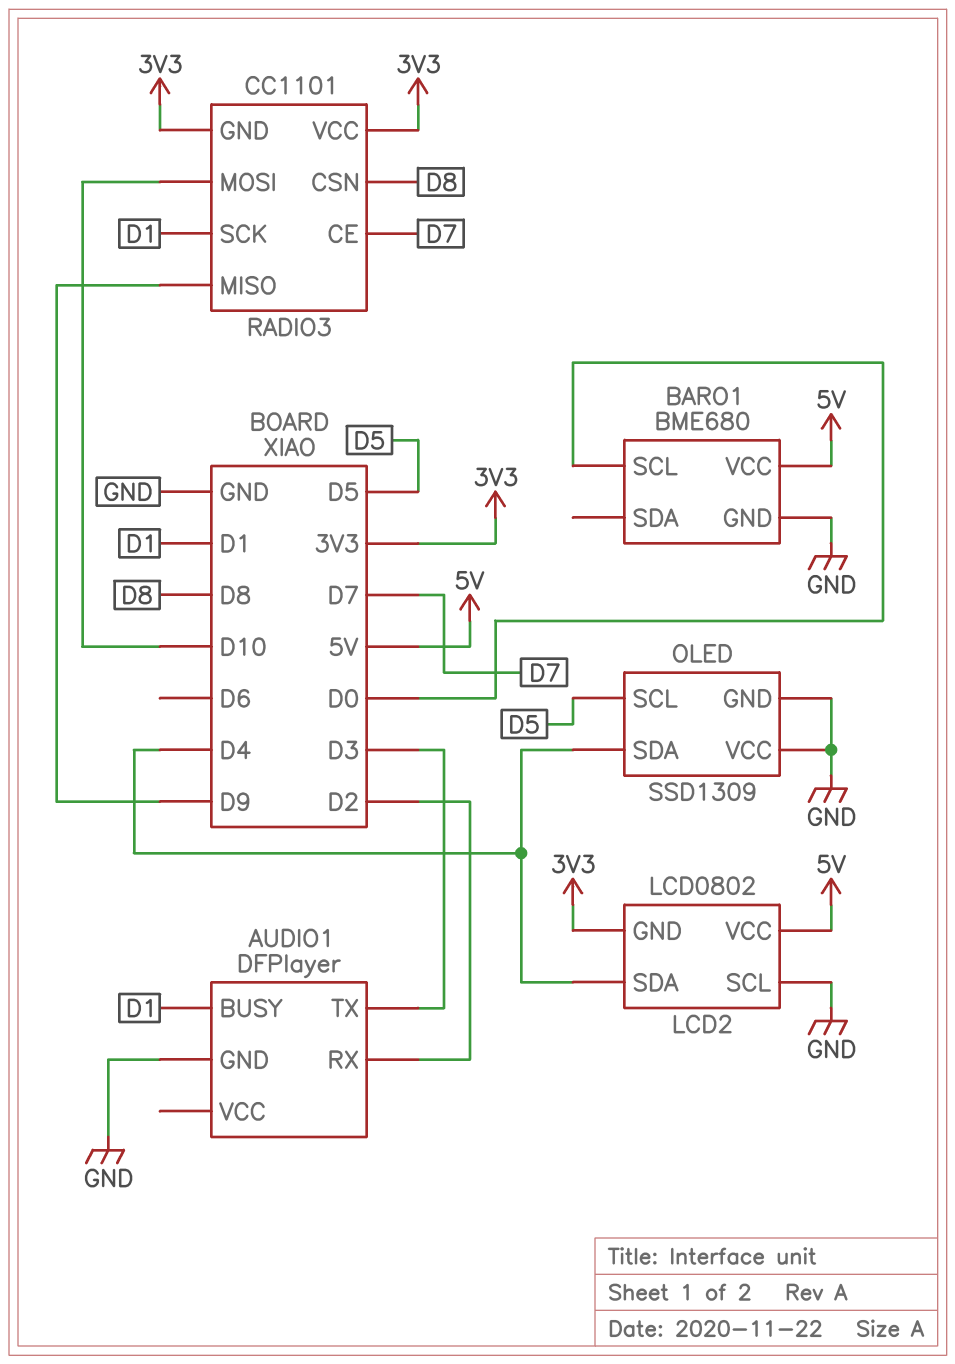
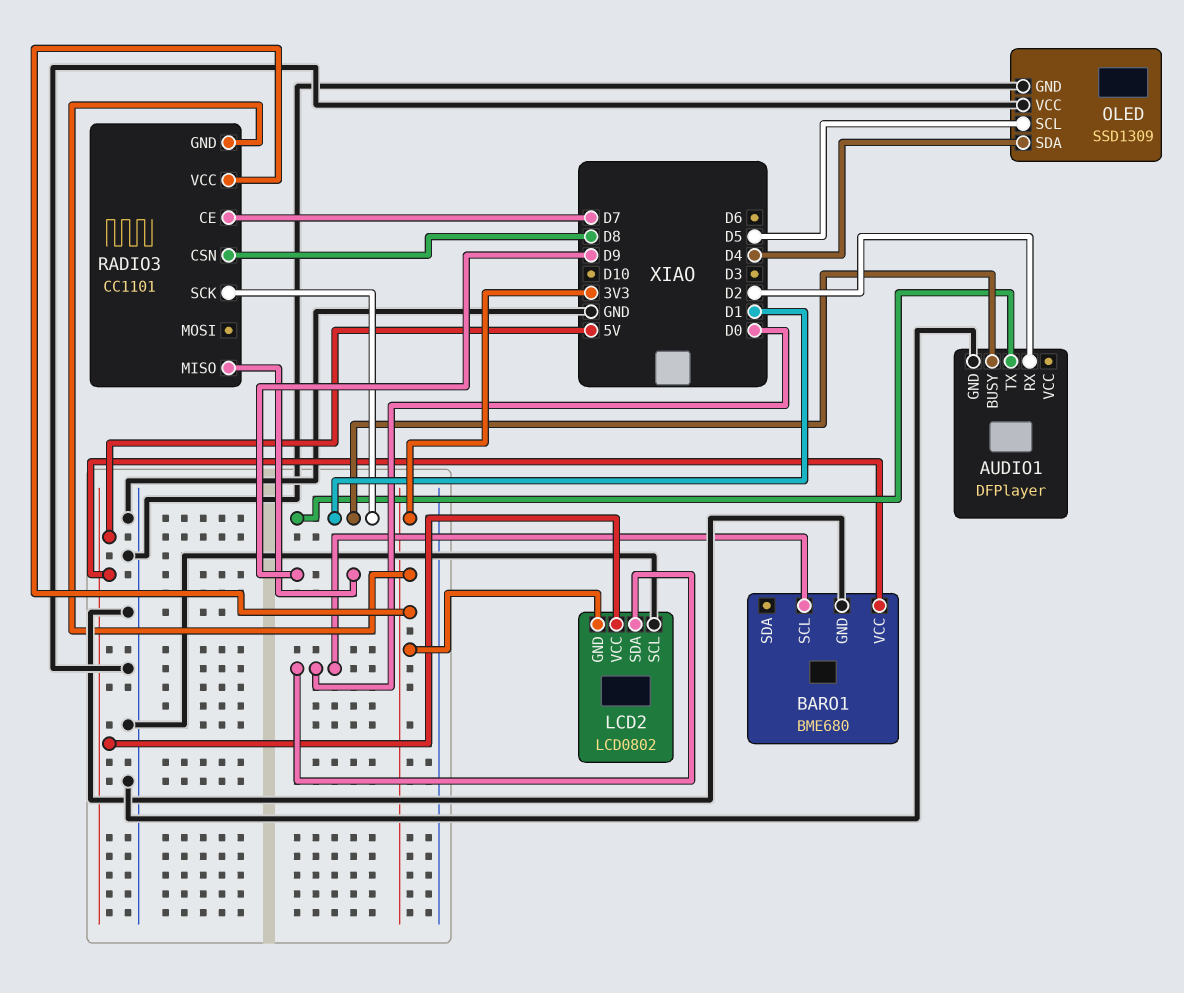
AUDIO1 pin TX: D3 -> D1
LCD2 pin SDA: D4 -> D0
RADIO3 pin MOSI: D10 -> none

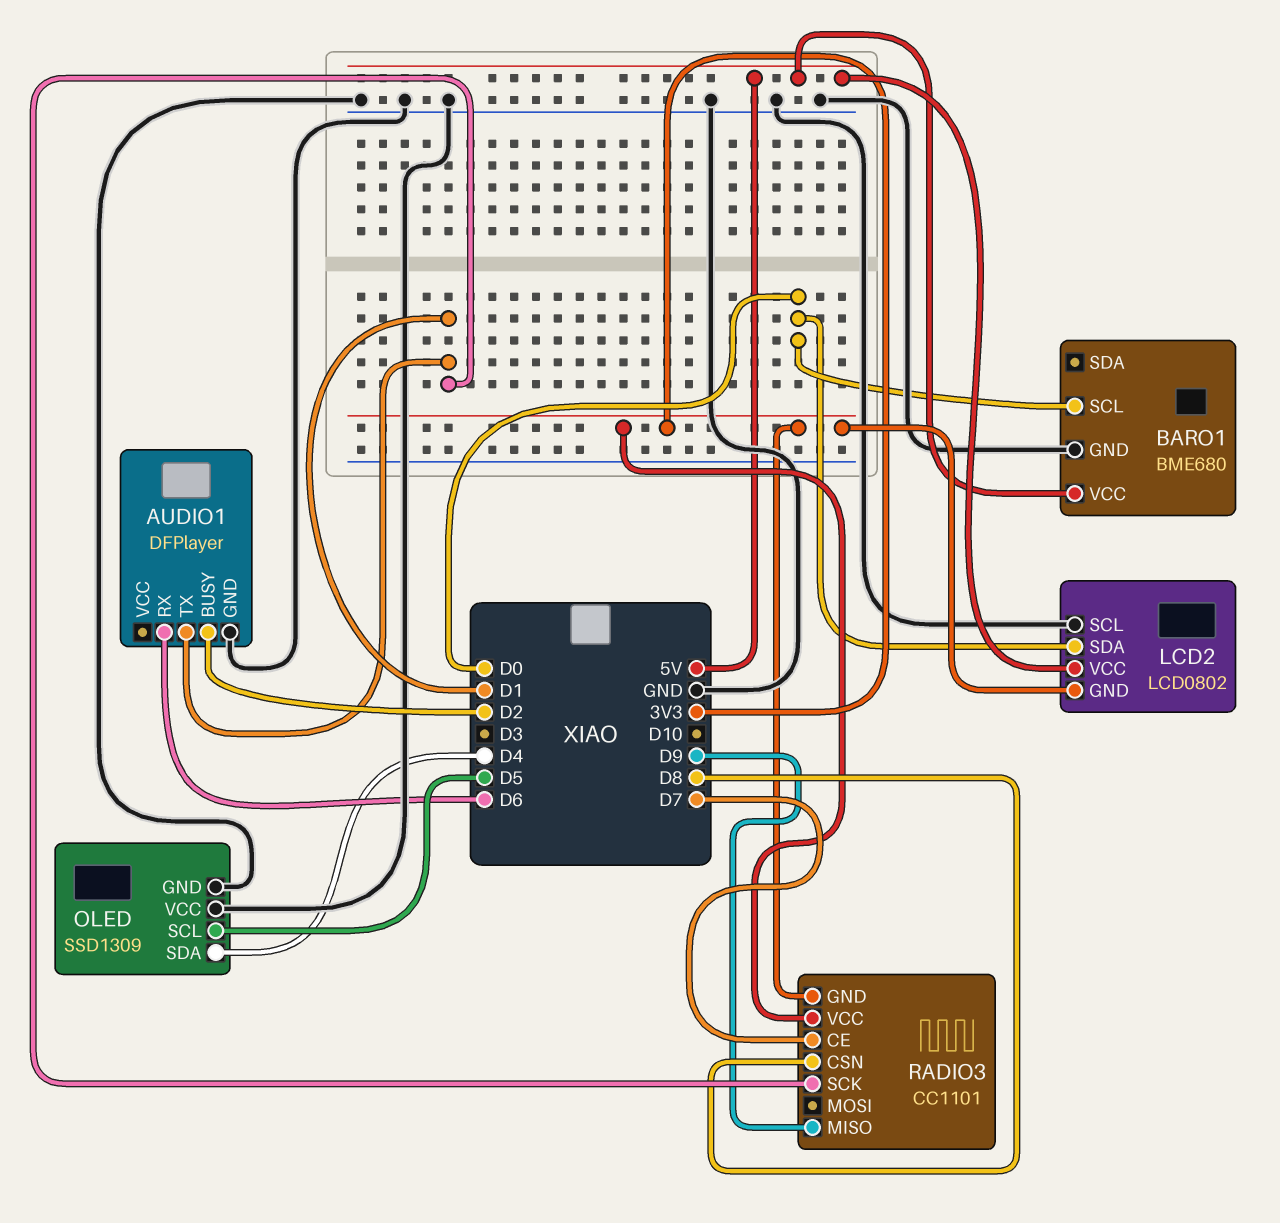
AUDIO1 pin BUSY: D1 -> D2
AUDIO1 pin RX: D2 -> D6

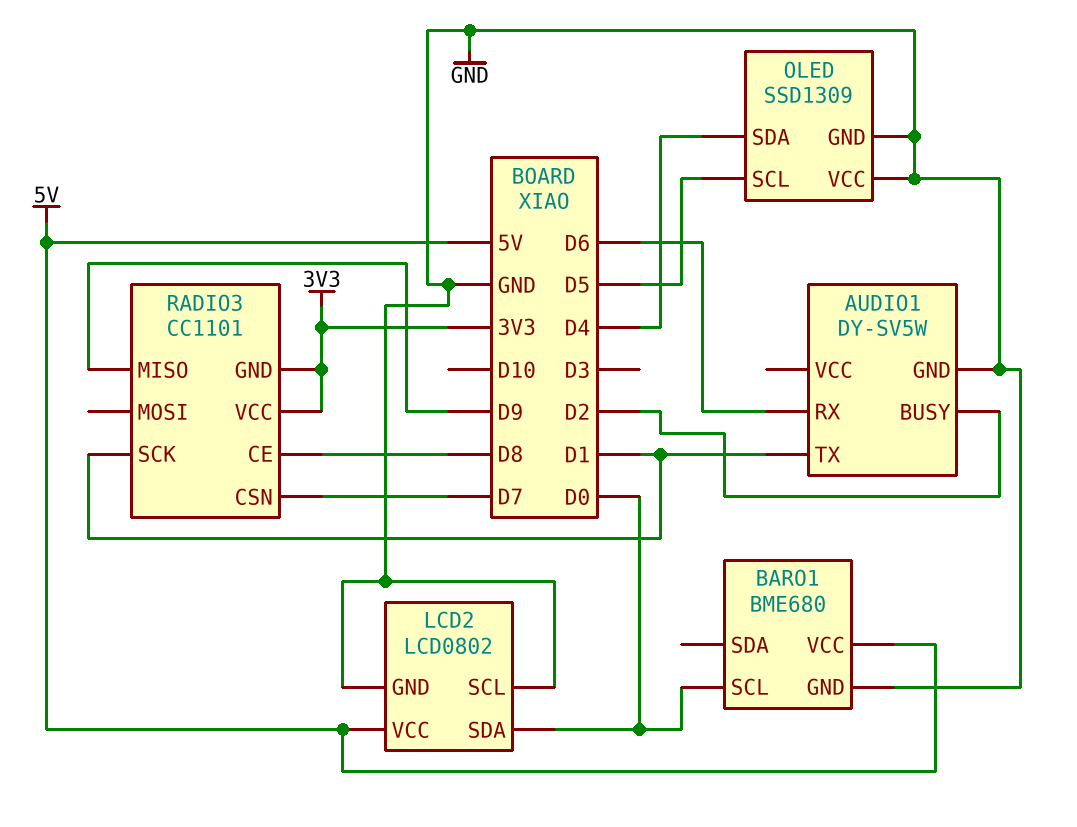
AUDIO1: DFPlayer -> DY-SV5W
LCD2 pin GND: 3V3 -> GND
RADIO3 pin CE: D7 -> D8
RADIO3 pin CSN: D8 -> D7

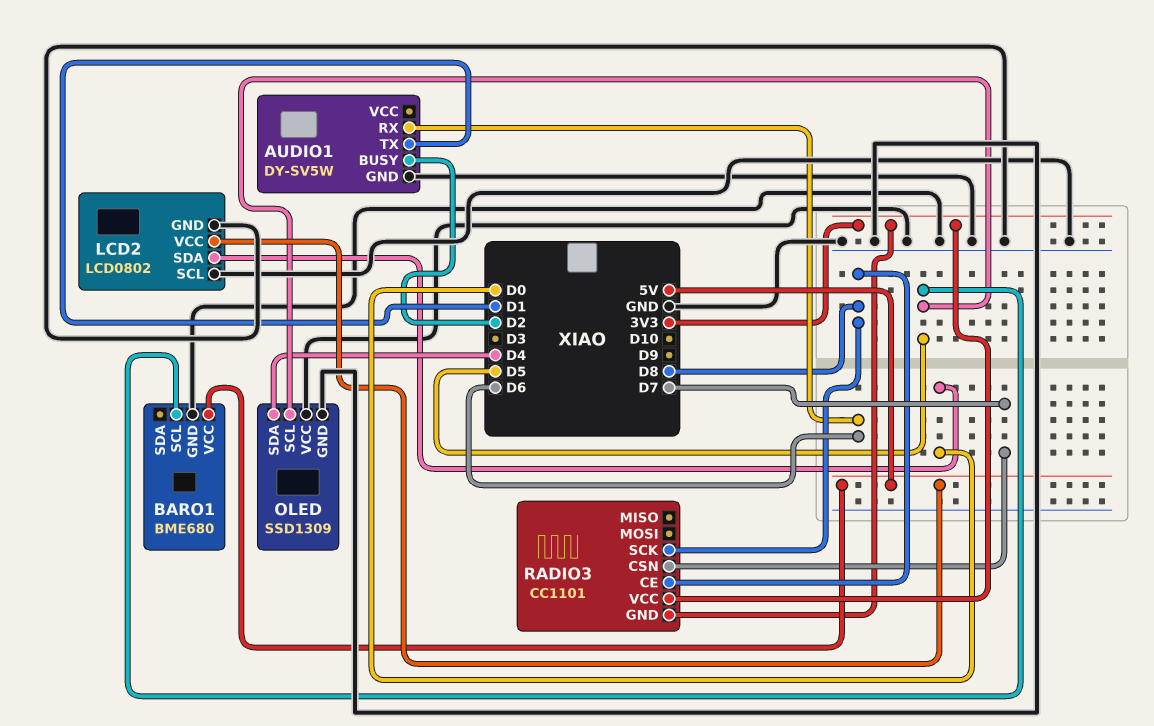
BARO1 pin SCL: D0 -> D5
RADIO3 pin MISO: D9 -> none
RADIO3 pin SCK: D1 -> D8

